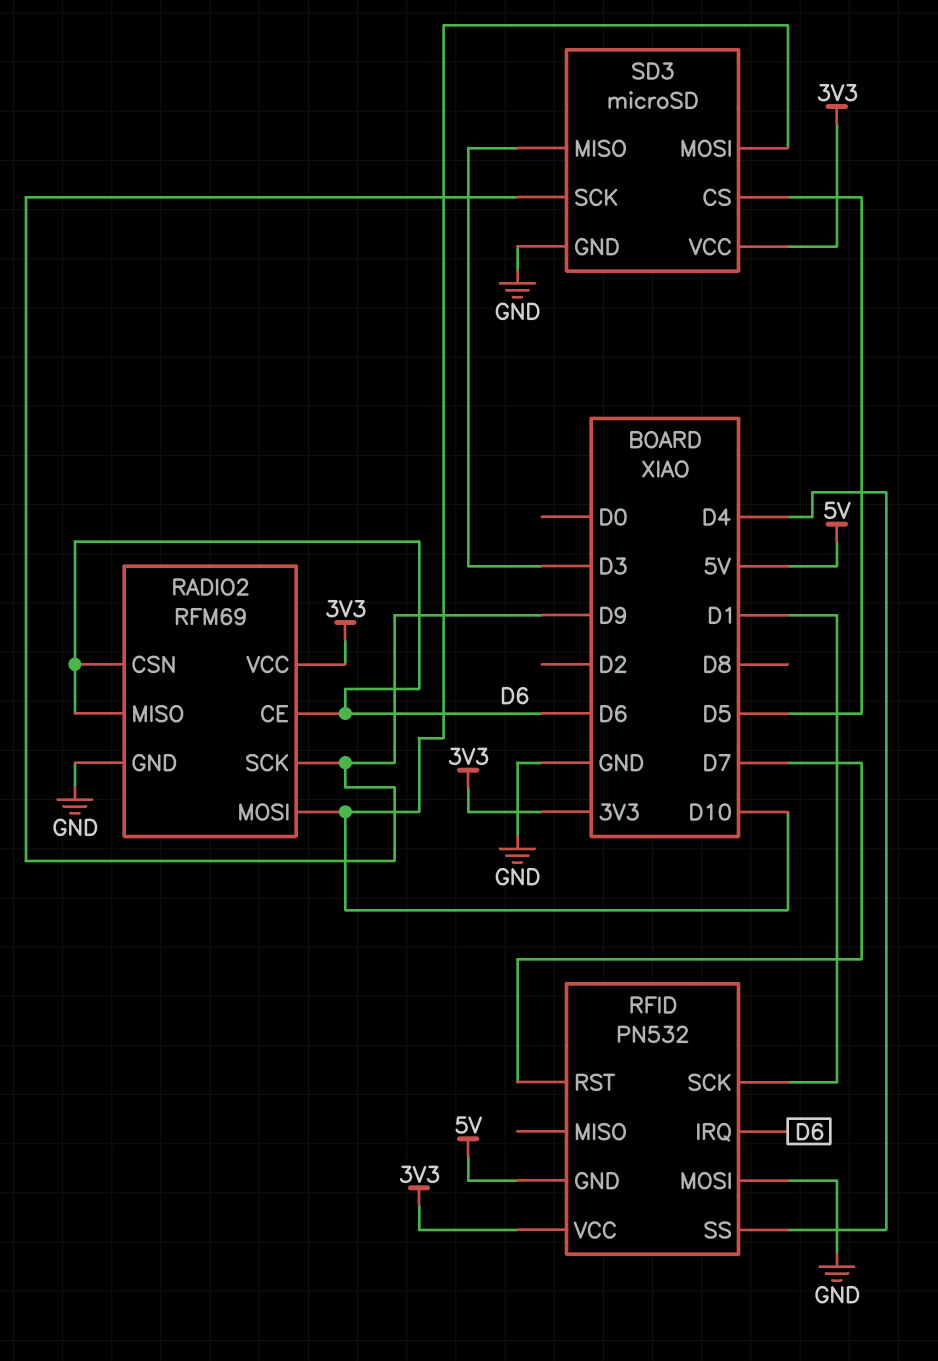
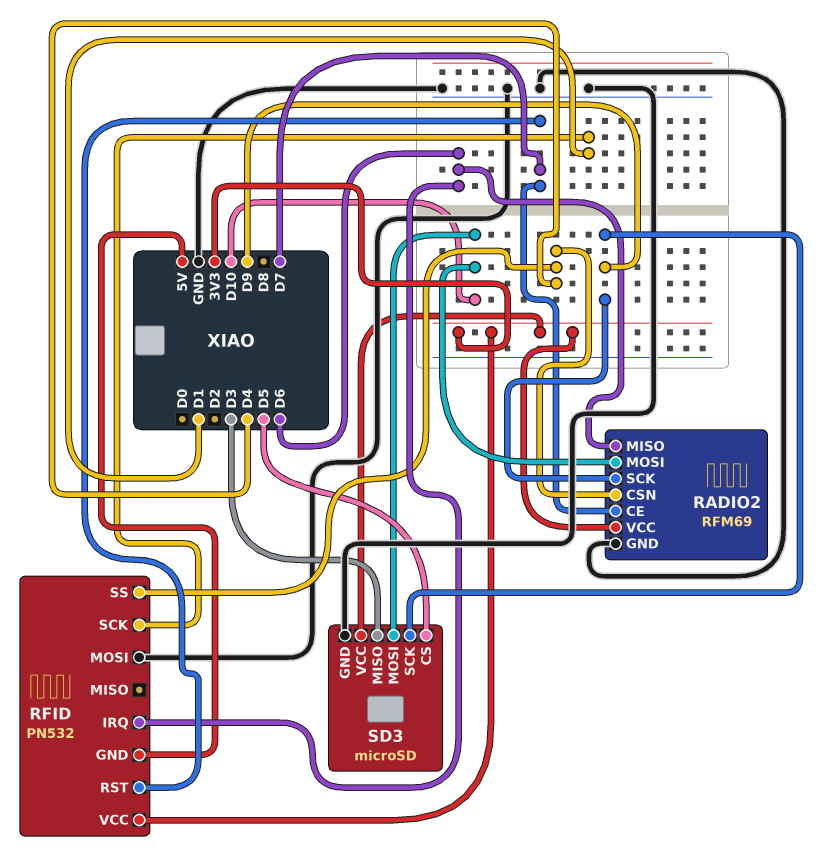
RADIO2 pin CE: D6 -> D7
RADIO2 pin CSN: D6 -> D4

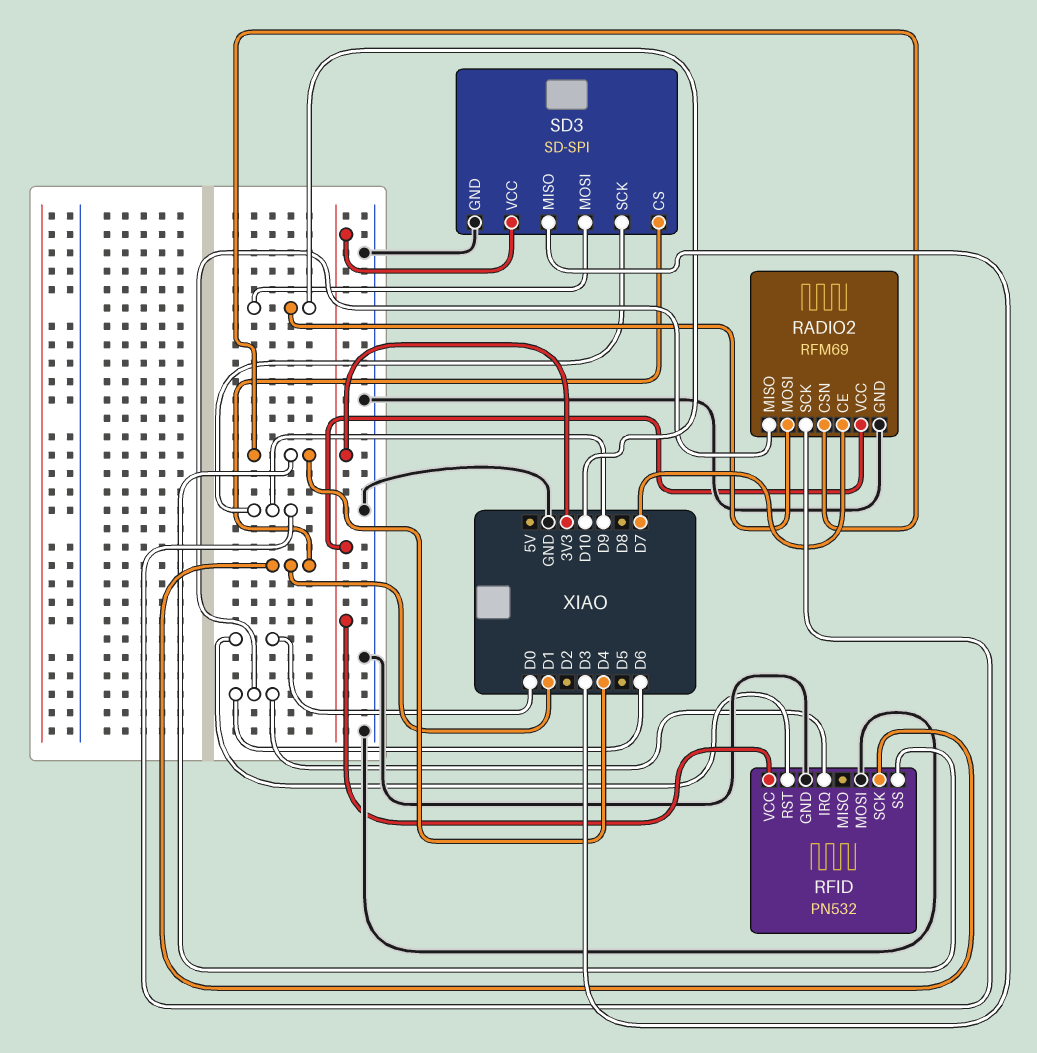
RFID pin GND: 5V -> GND
RFID pin RST: D7 -> D0
SD3: microSD -> SD-SPI
SD3 pin CS: D5 -> D1

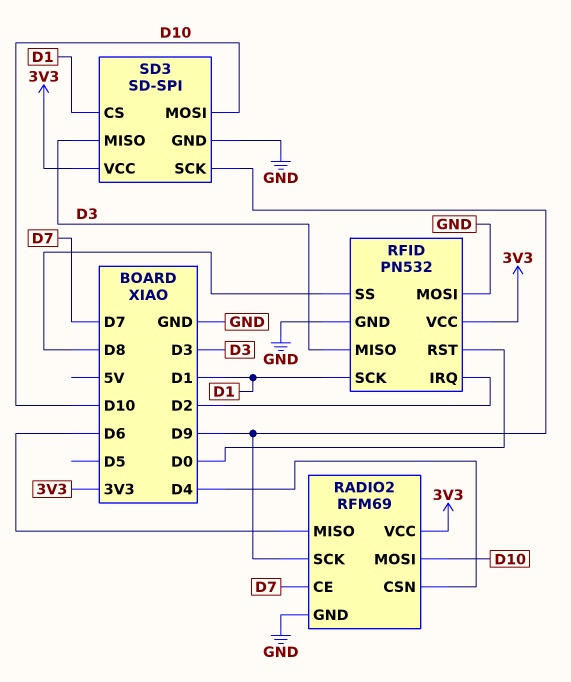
RFID pin IRQ: D6 -> D2
RFID pin MISO: none -> D3
RFID pin SS: D4 -> D8

